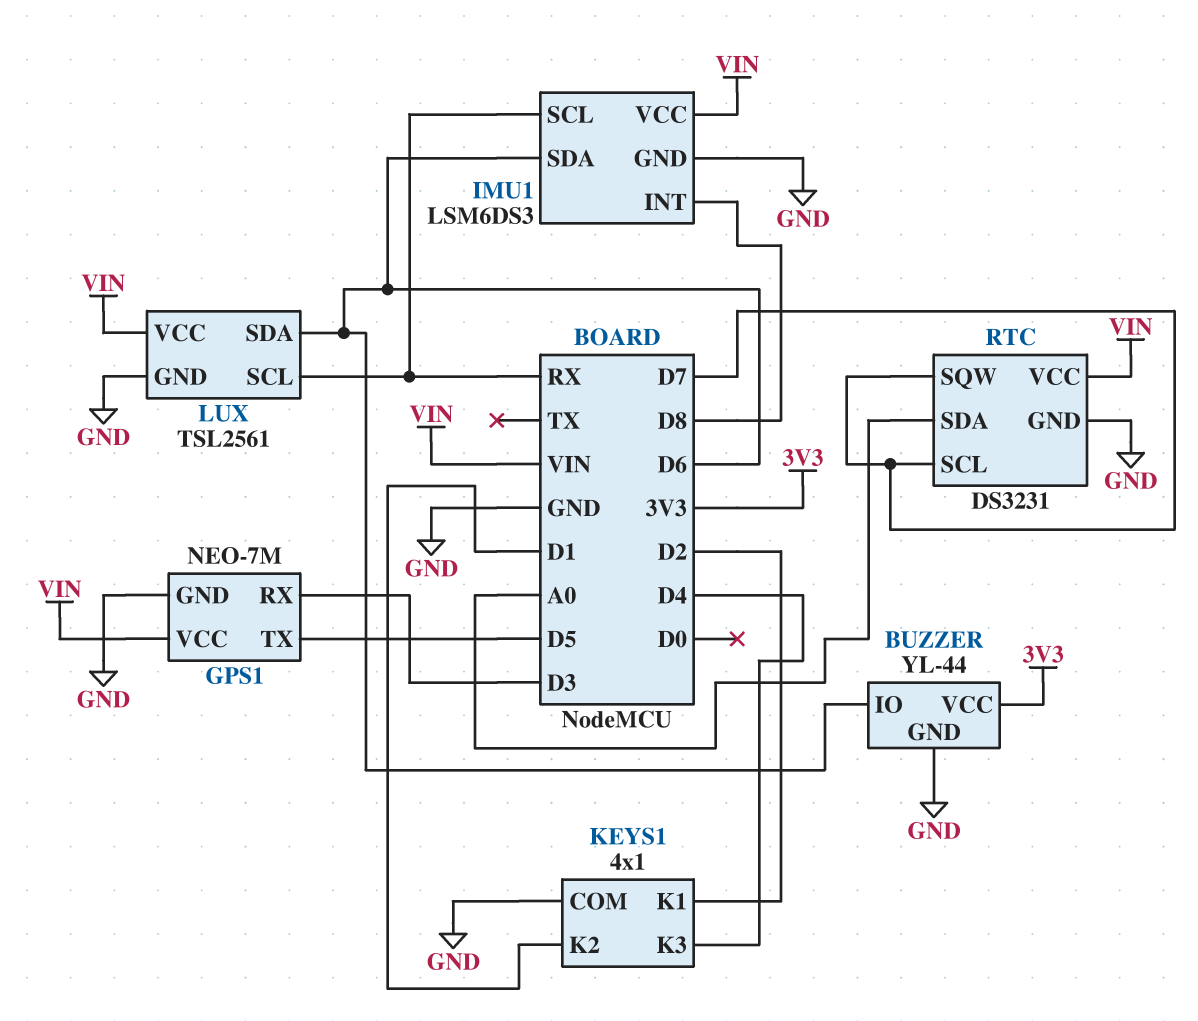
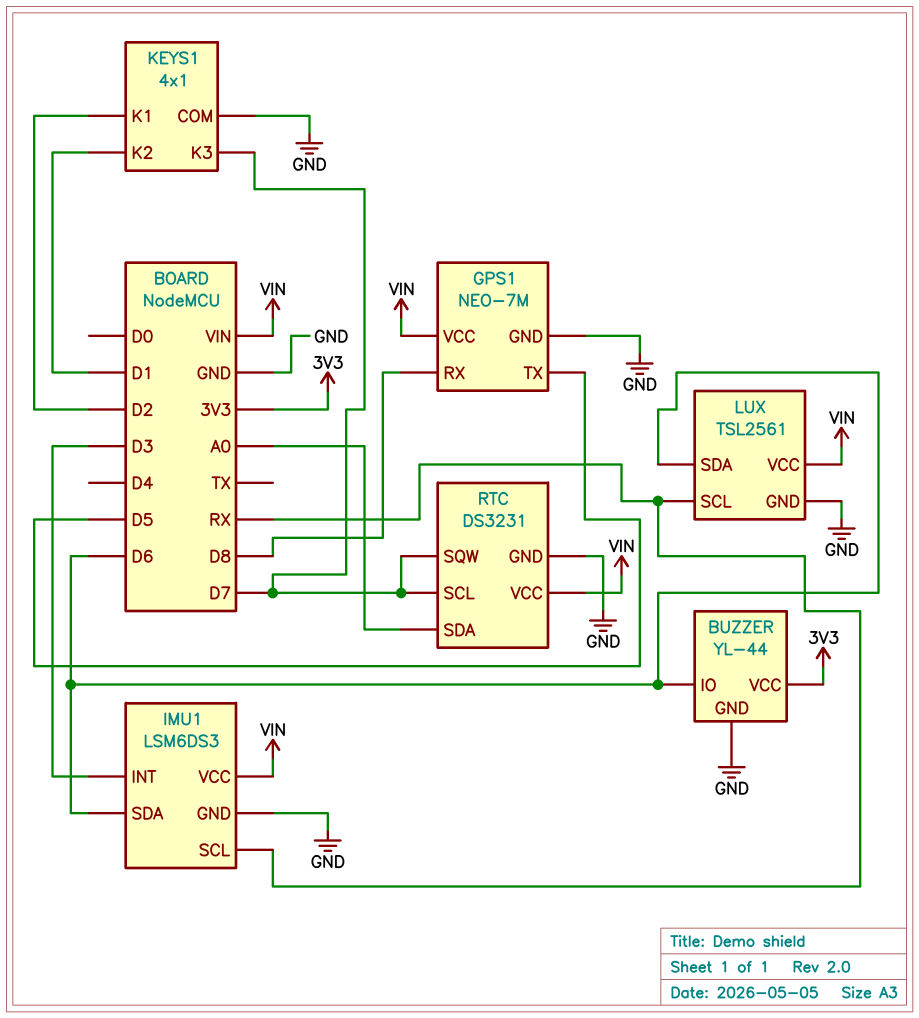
GPS1 pin RX: D3 -> D8
IMU1 pin INT: D8 -> D3
KEYS1 pin K3: D4 -> D7

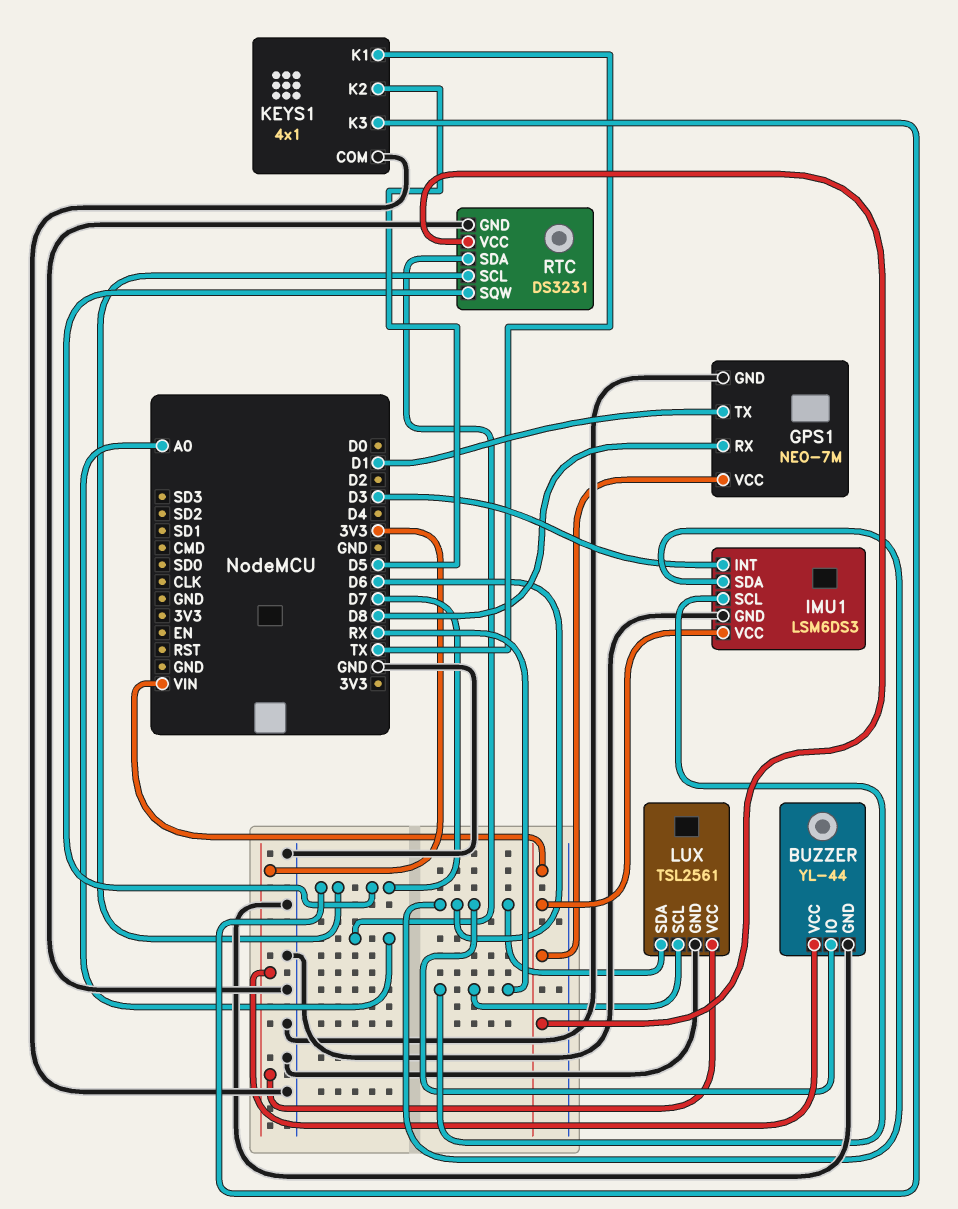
GPS1 pin TX: D5 -> D1
KEYS1 pin K1: D2 -> TX
KEYS1 pin K2: D1 -> D5
LUX pin VCC: VIN -> 3V3

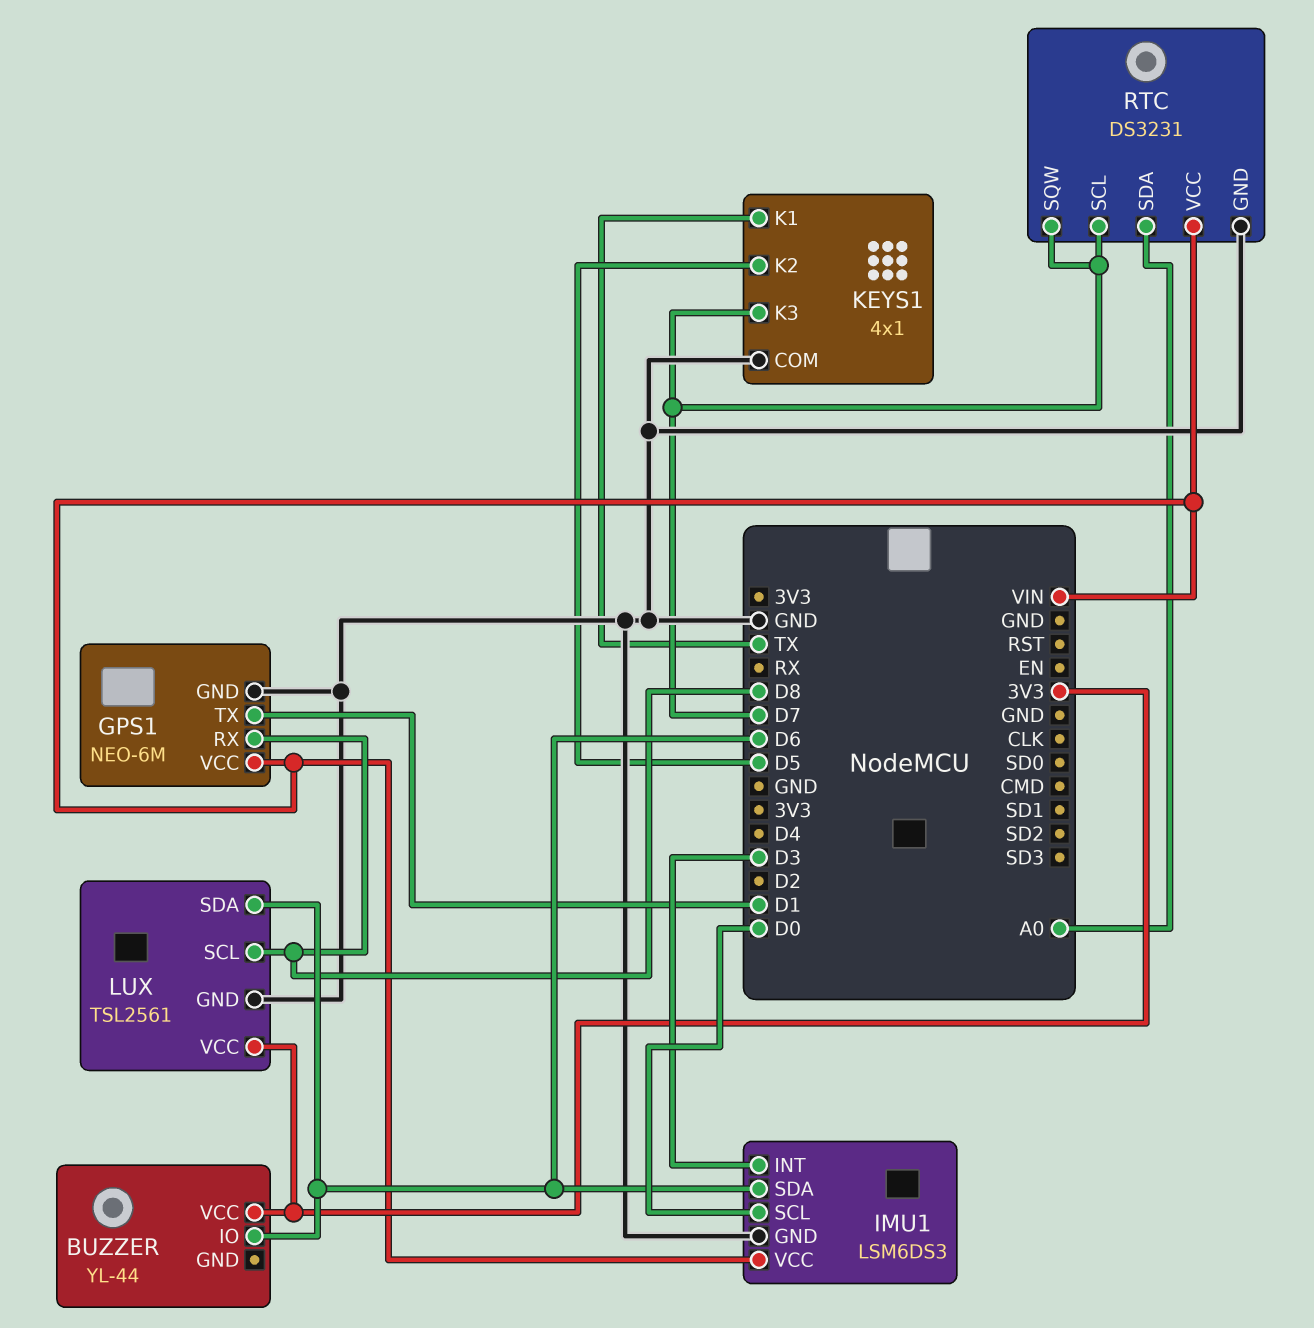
BUZZER pin GND: GND -> none
GPS1: NEO-7M -> NEO-6M
IMU1 pin SCL: RX -> D0
LUX pin SCL: RX -> D8

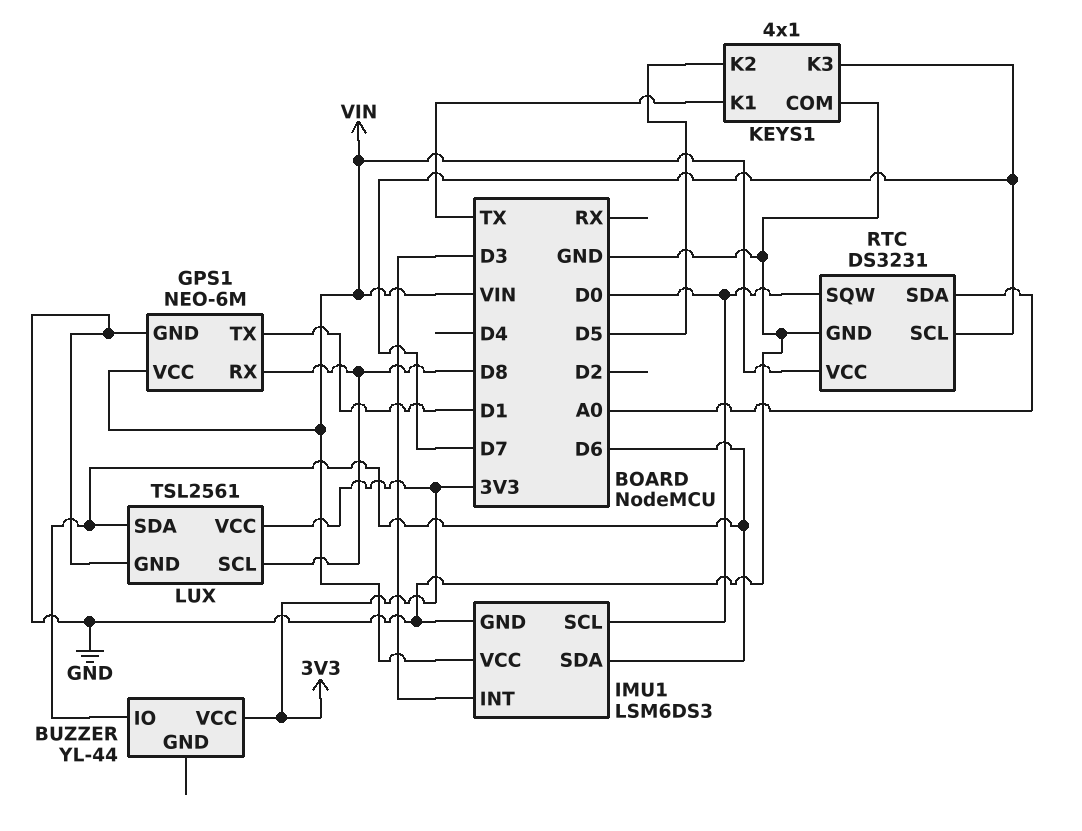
RTC pin SQW: D7 -> D0

